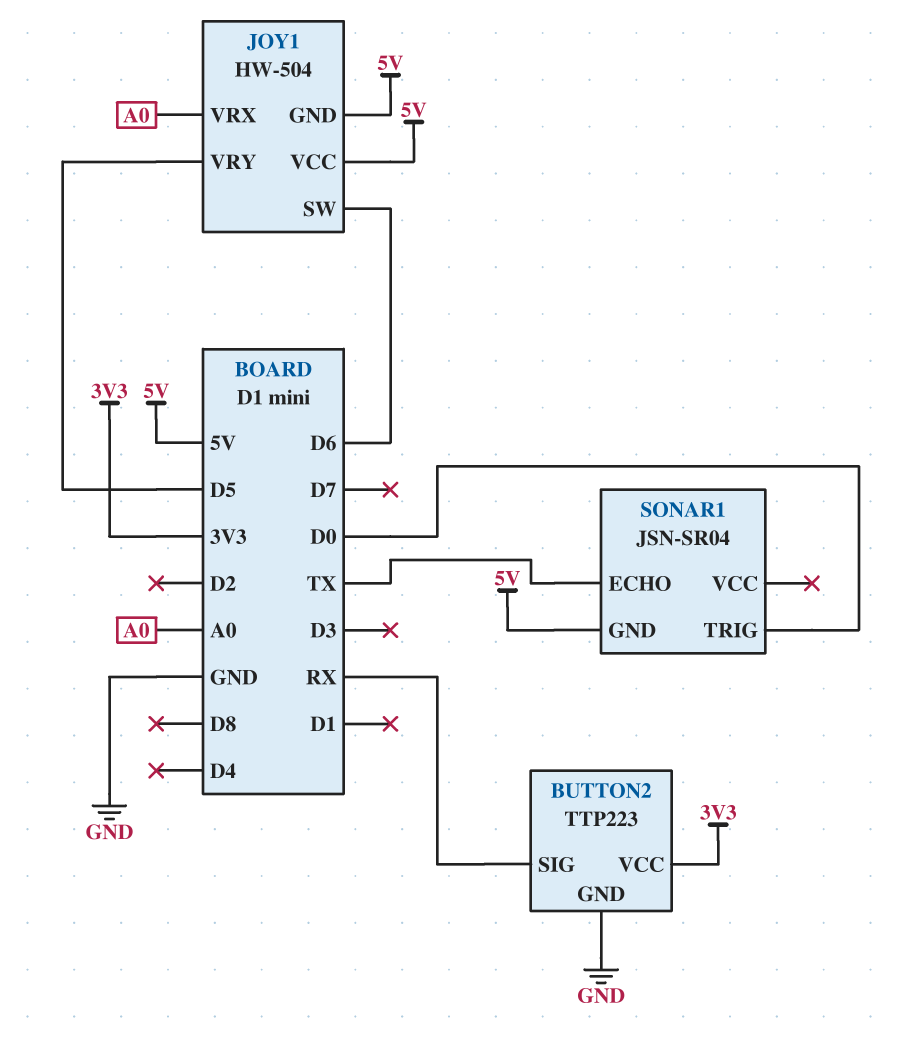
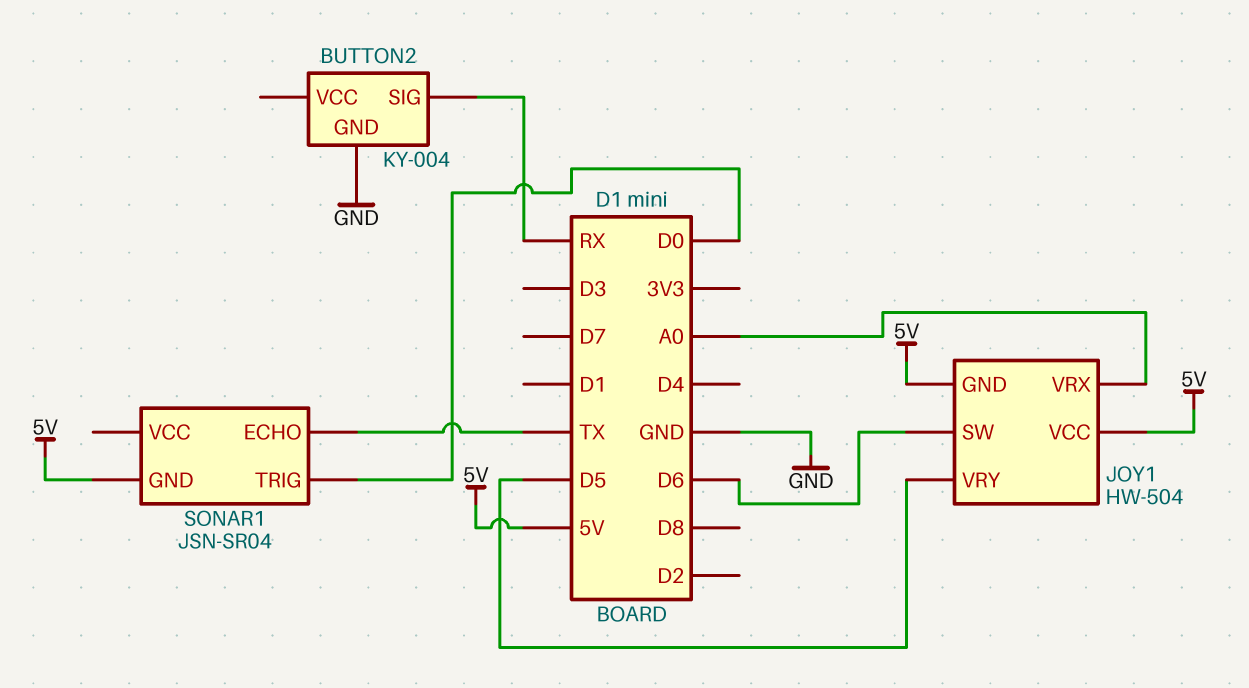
BUTTON2: TTP223 -> KY-004
BUTTON2 pin VCC: 3V3 -> none

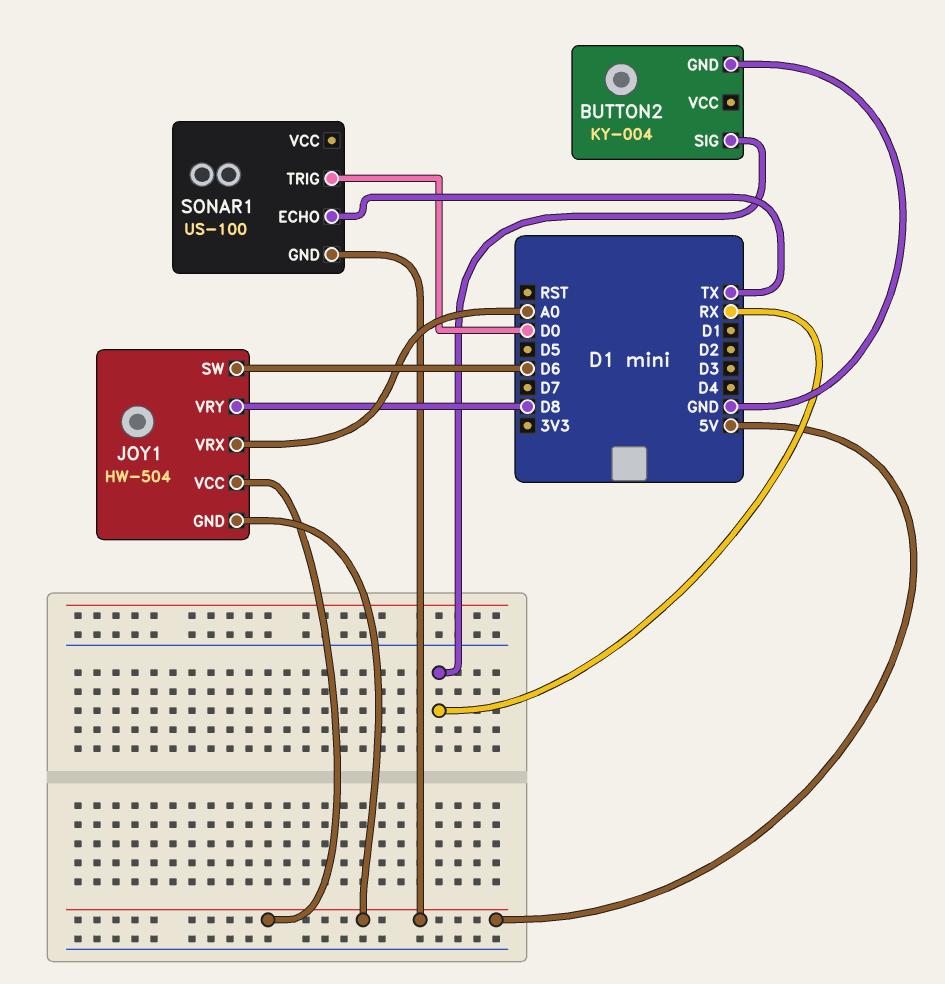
JOY1 pin VRY: D5 -> D8
SONAR1: JSN-SR04 -> US-100

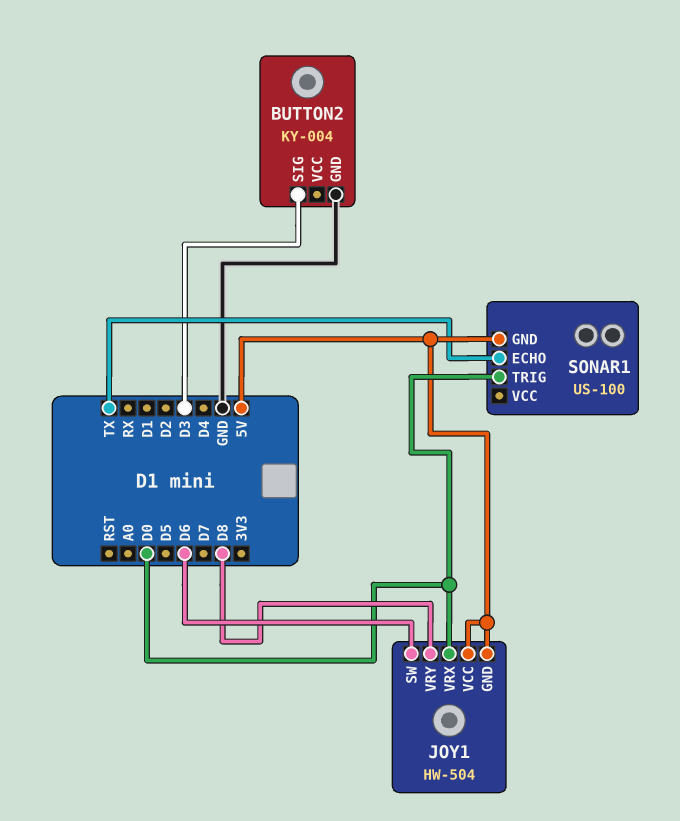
BUTTON2 pin SIG: RX -> D3
JOY1 pin VRX: A0 -> D0

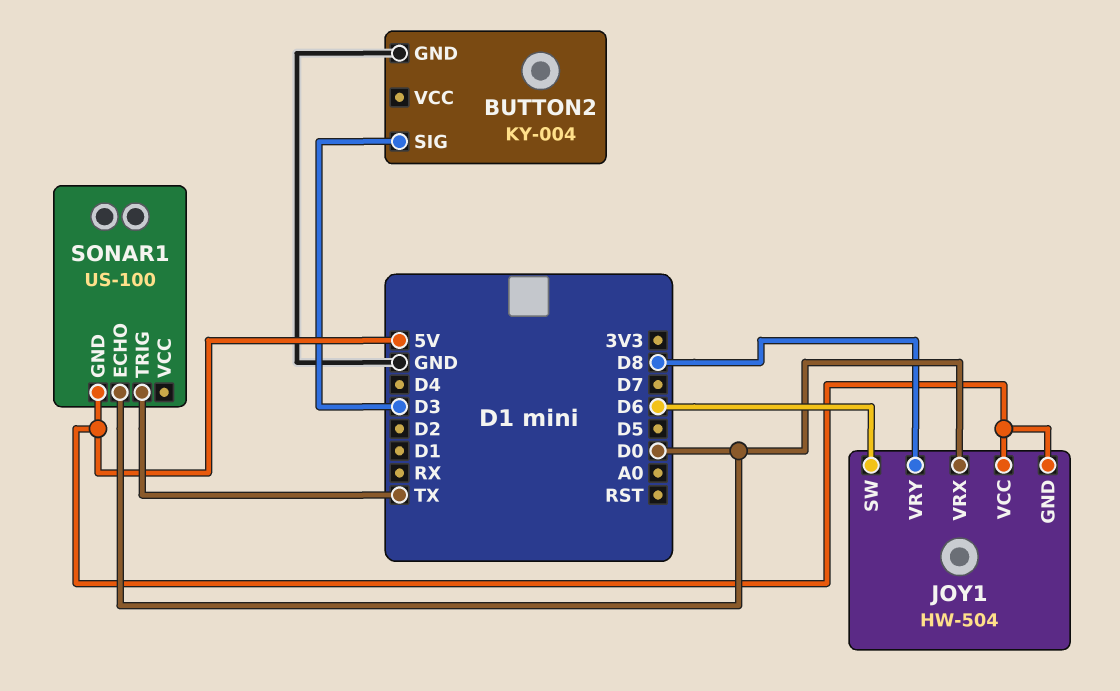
SONAR1 pin ECHO: TX -> D0
SONAR1 pin TRIG: D0 -> TX

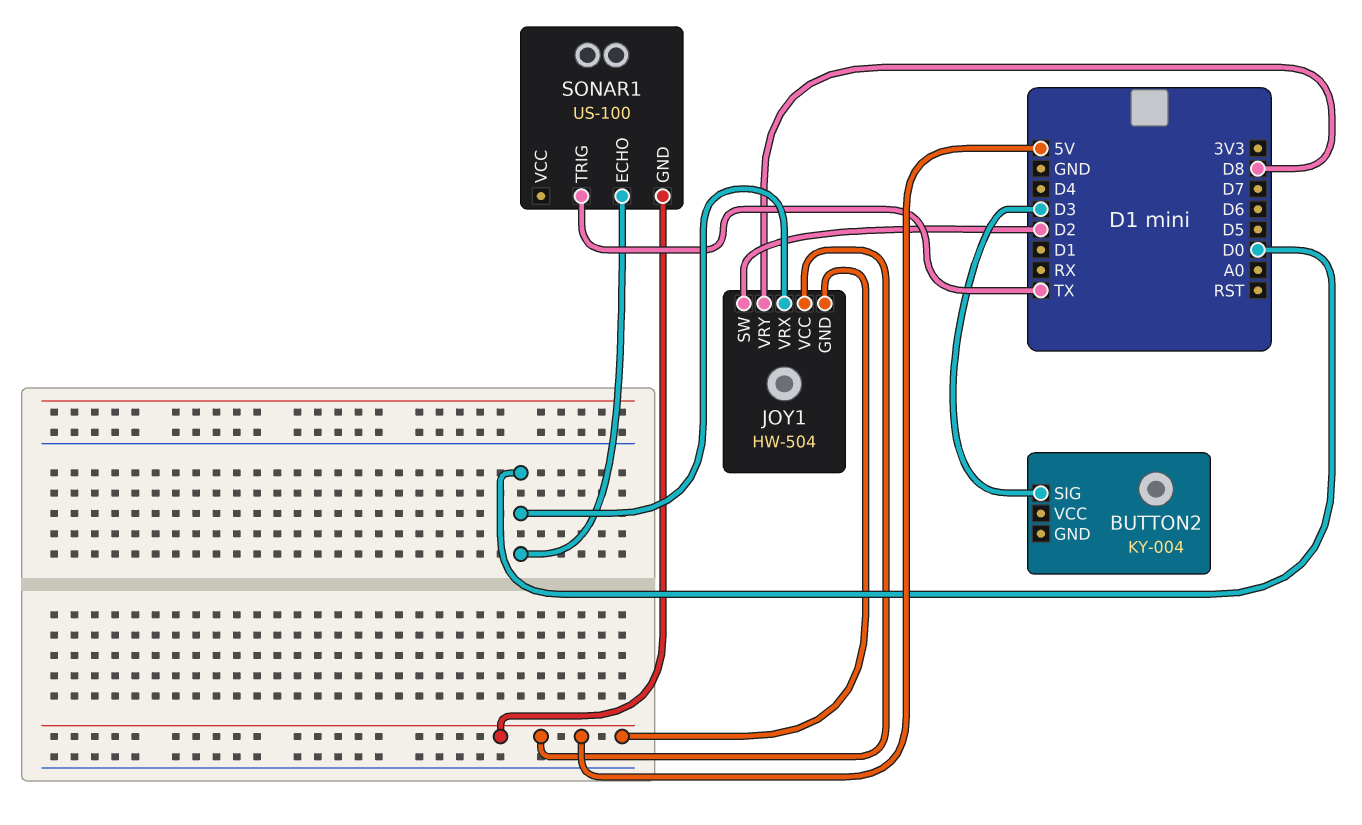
BUTTON2 pin GND: GND -> none
JOY1 pin SW: D6 -> D2

